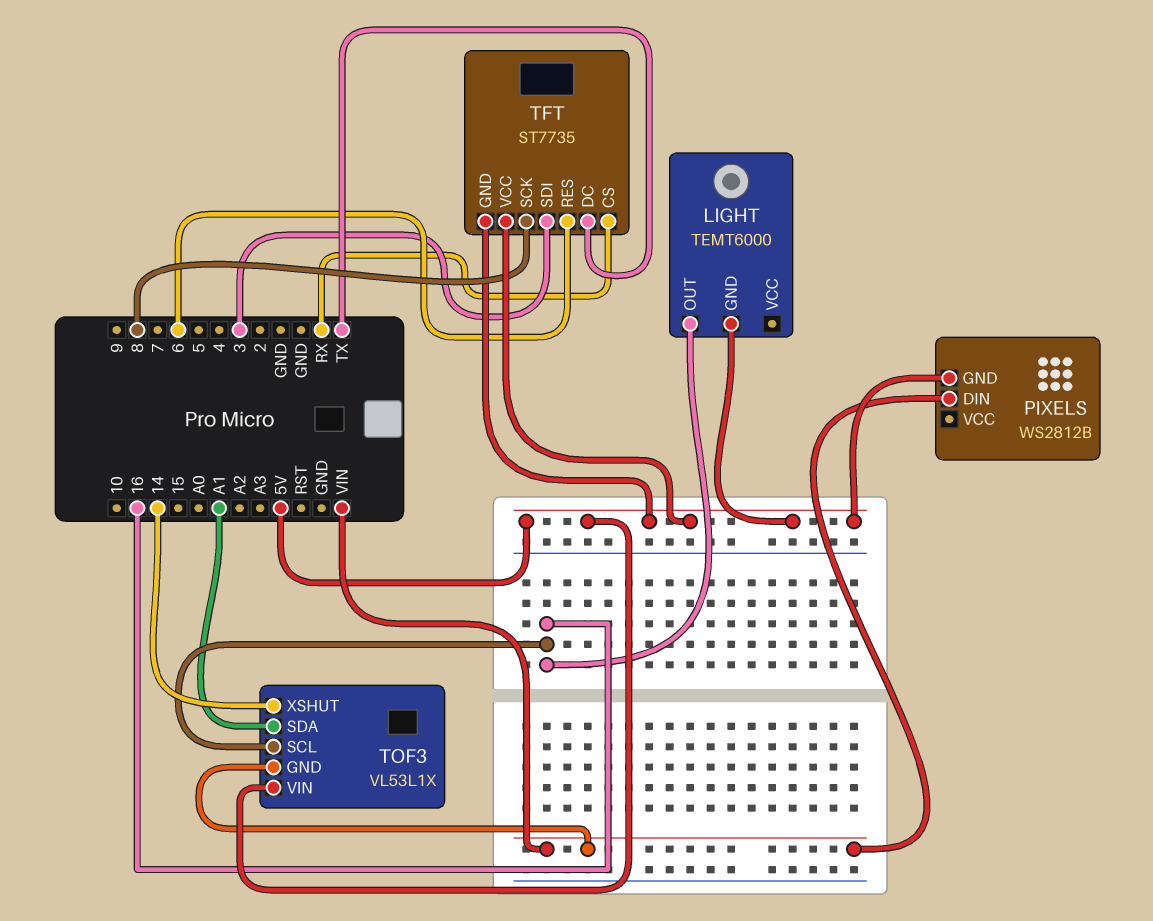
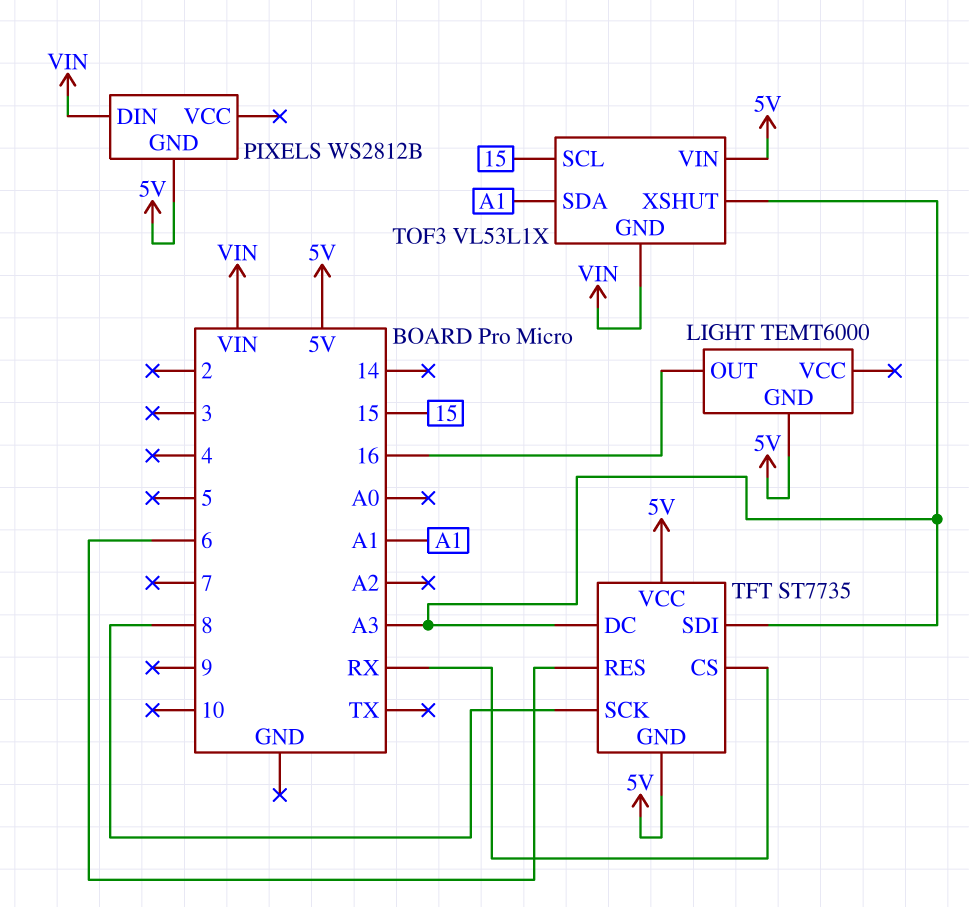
TFT pin DC: TX -> A3
TFT pin SDI: 3 -> A3
TOF3 pin SCL: 16 -> 15
TOF3 pin XSHUT: 14 -> A3

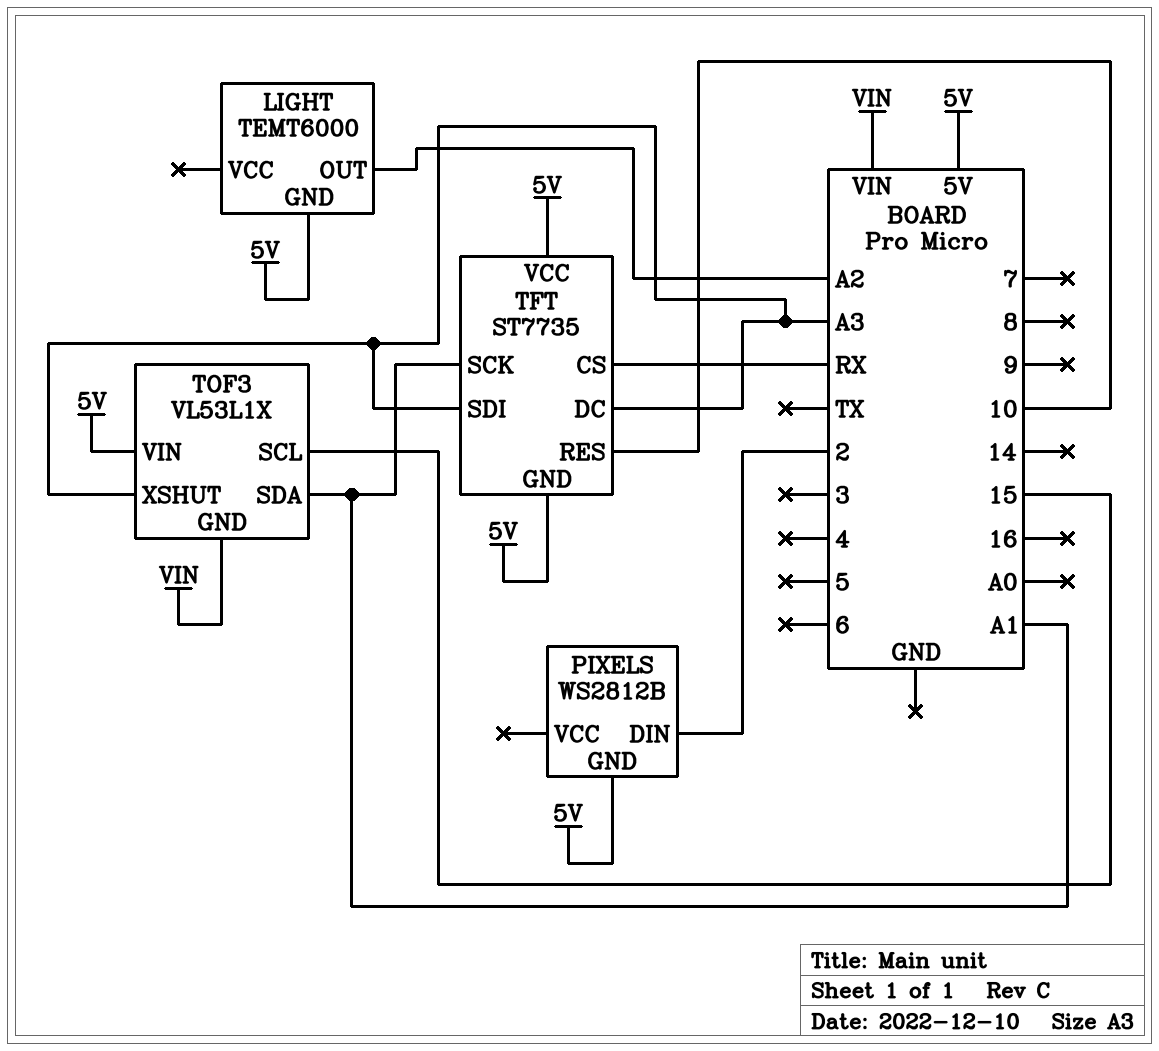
LIGHT pin OUT: 16 -> A2
PIXELS pin DIN: VIN -> 2
TFT pin RES: 6 -> 10
TFT pin SCK: 8 -> A1

